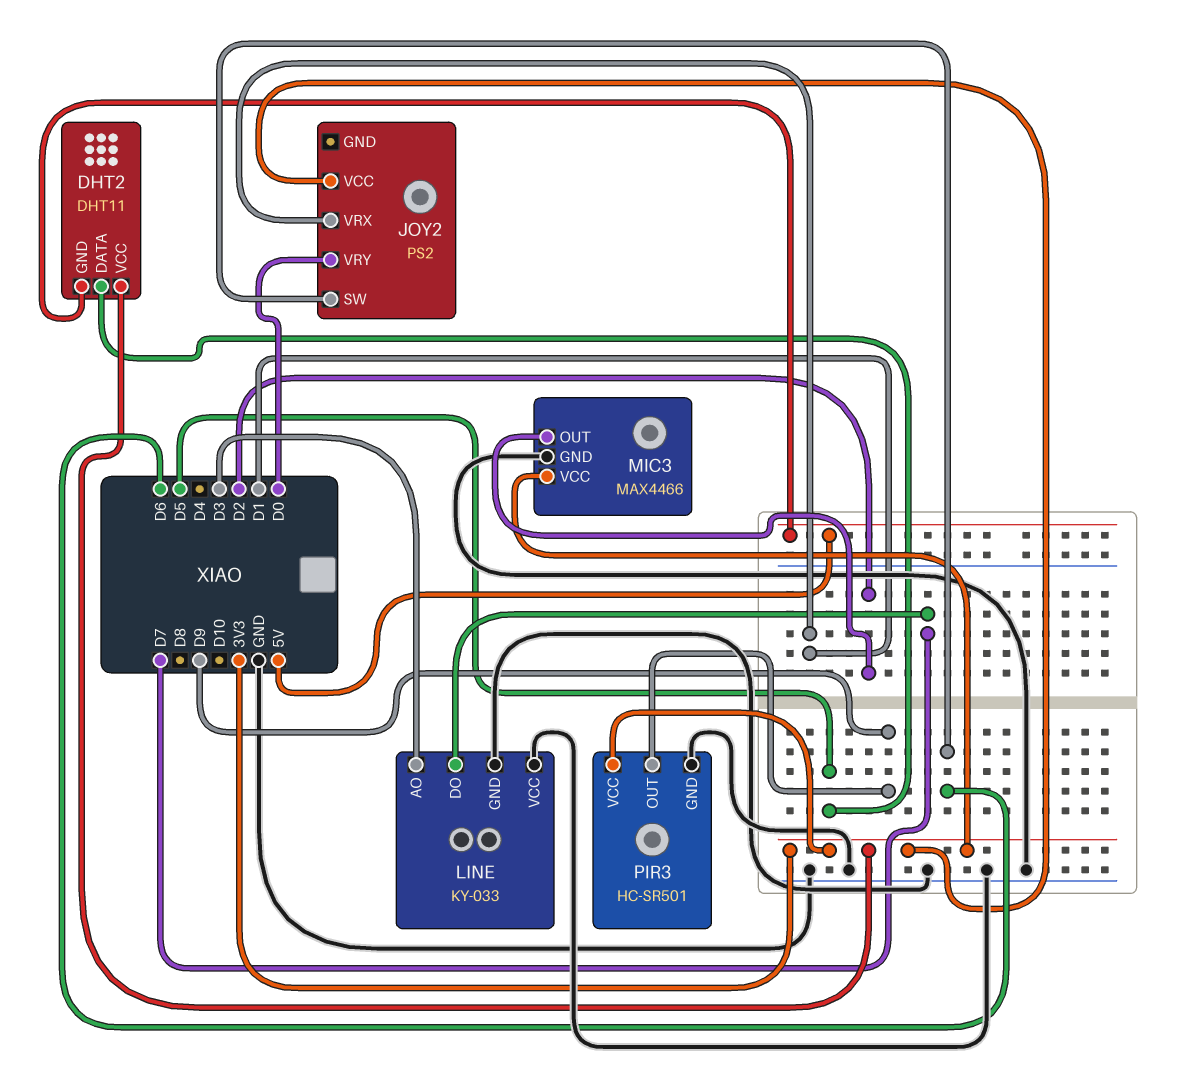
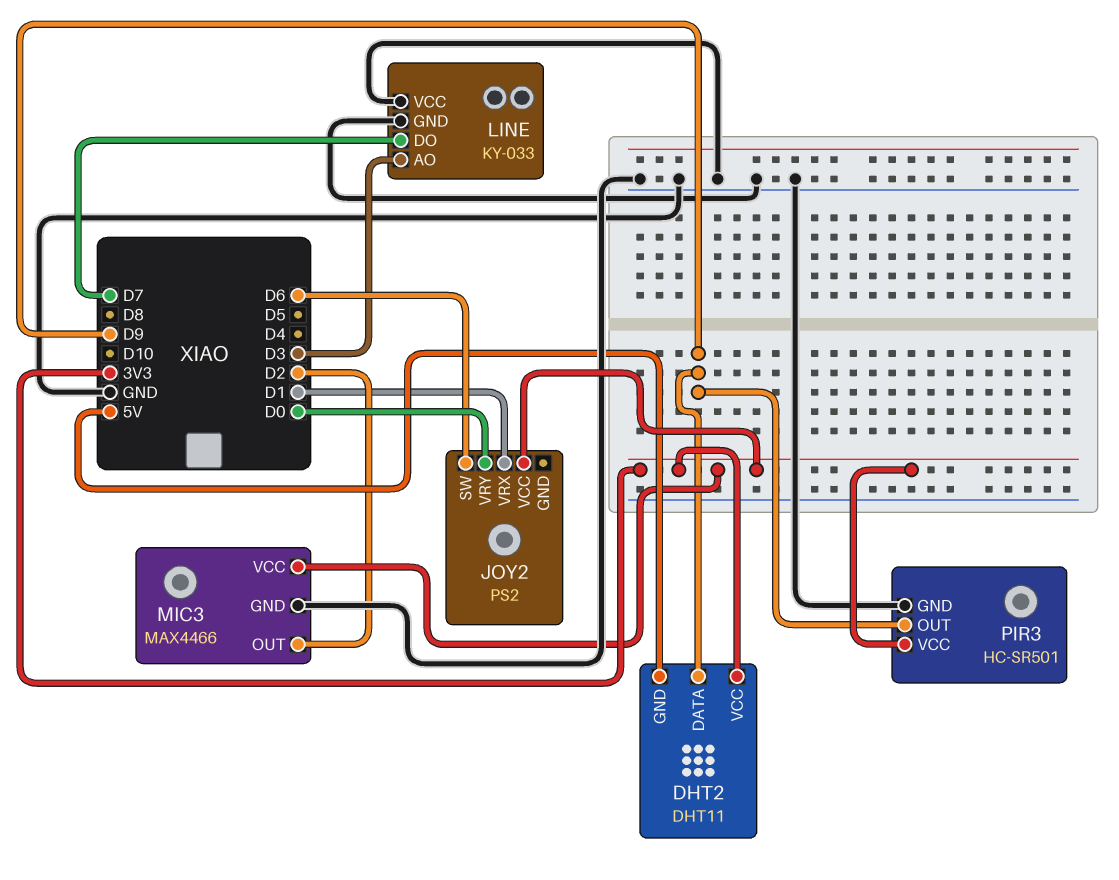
DHT2 pin DATA: D5 -> D9

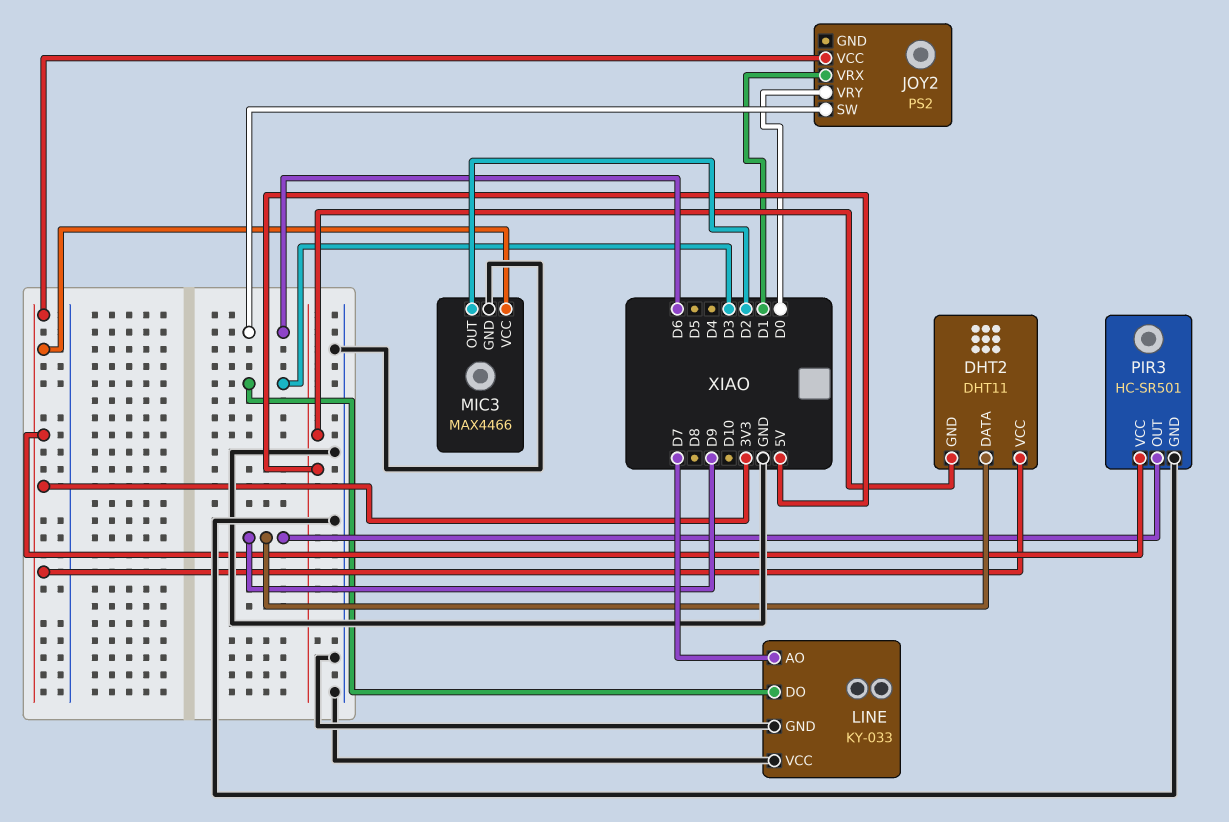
LINE pin AO: D3 -> D7
LINE pin DO: D7 -> D3

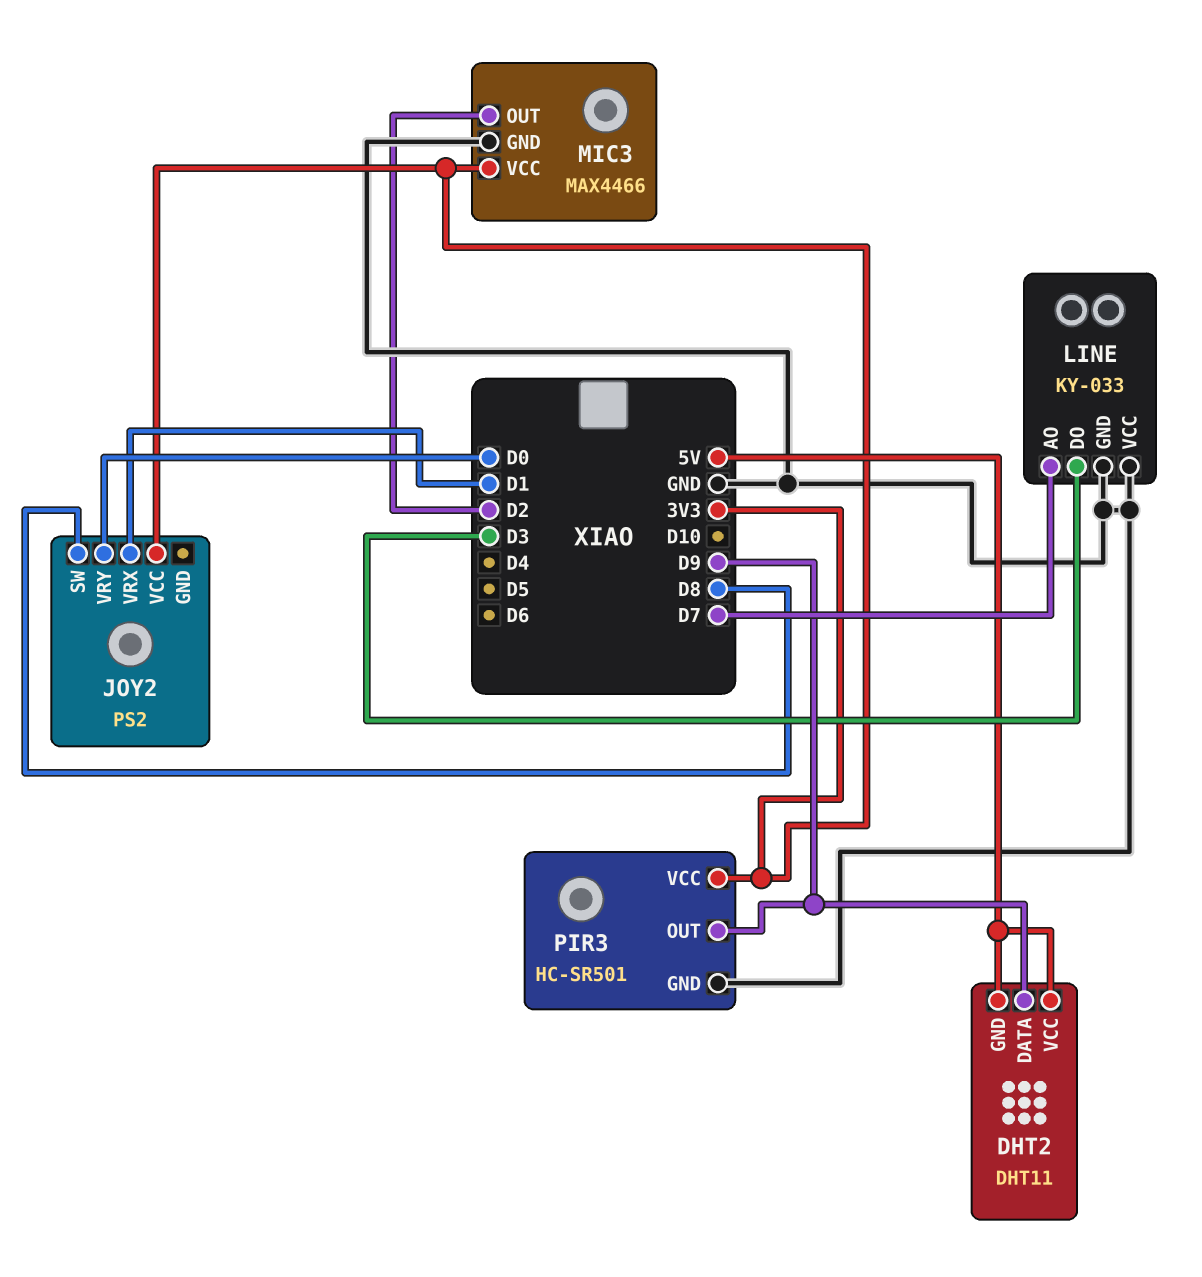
DHT2 pin VCC: 3V3 -> 5V
JOY2 pin SW: D6 -> D8

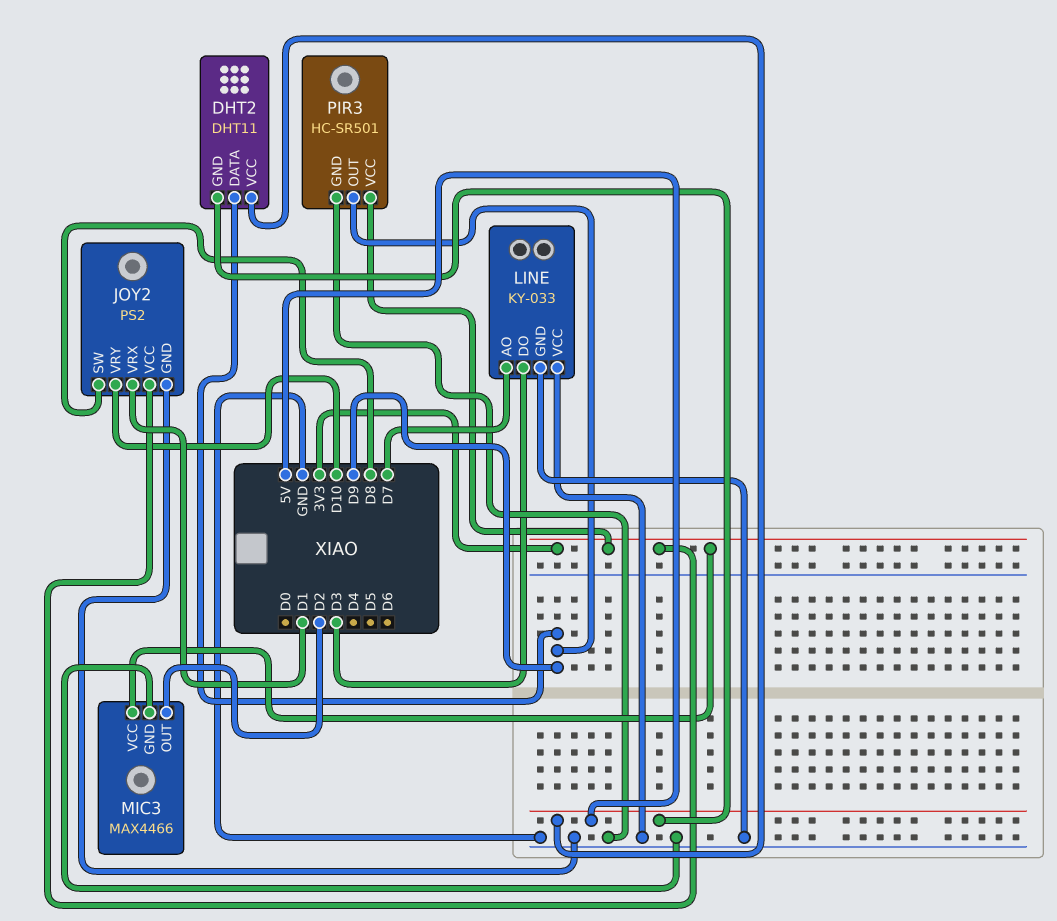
JOY2 pin GND: none -> GND
JOY2 pin VRY: D0 -> D10

